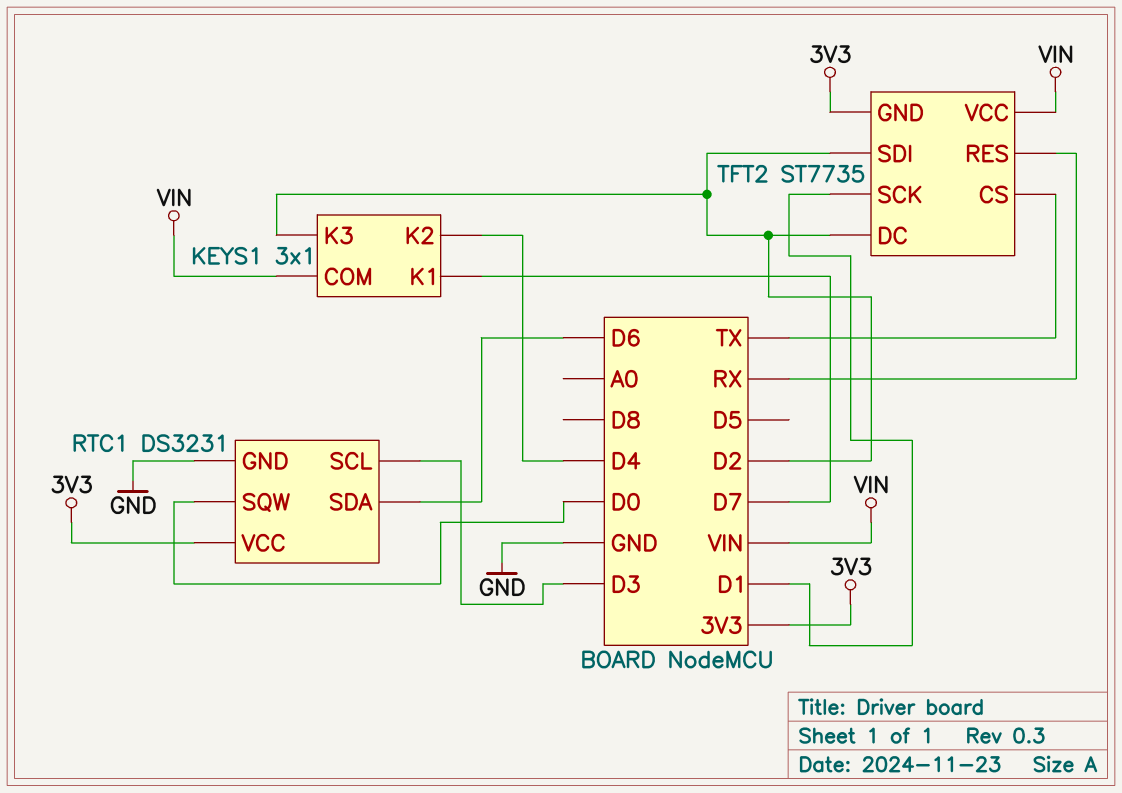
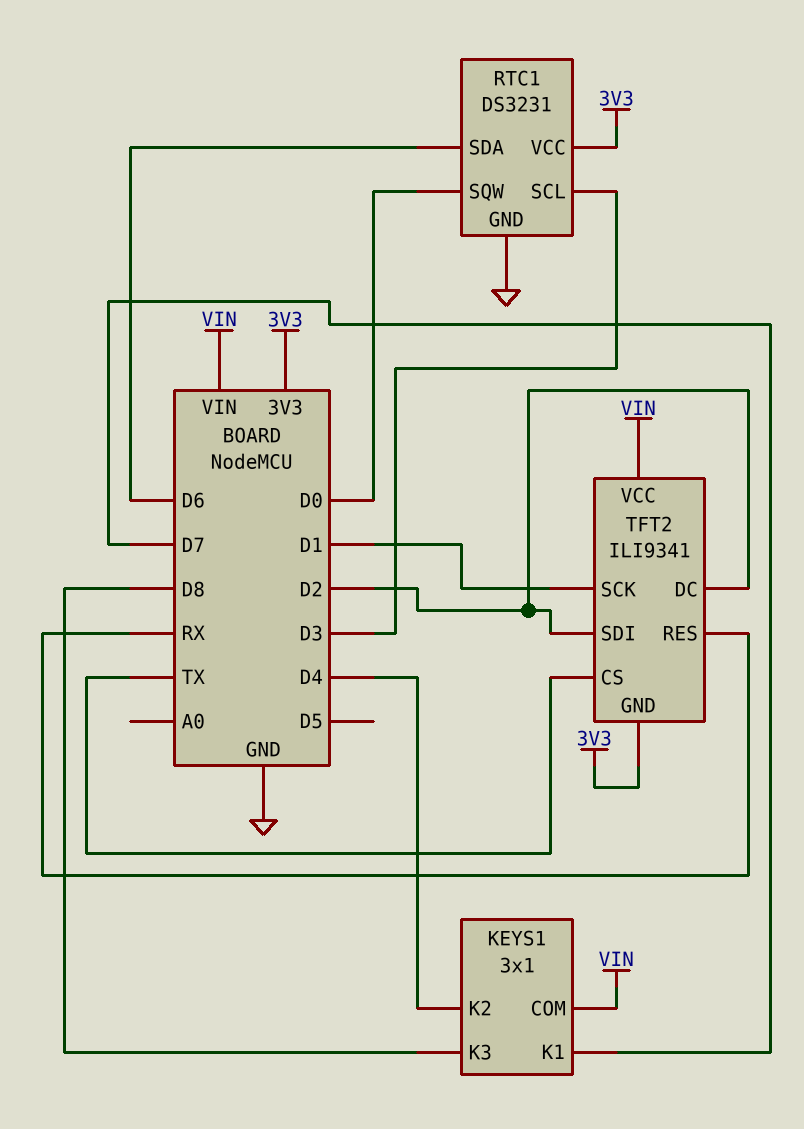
KEYS1 pin K3: D2 -> D8
TFT2: ST7735 -> ILI9341

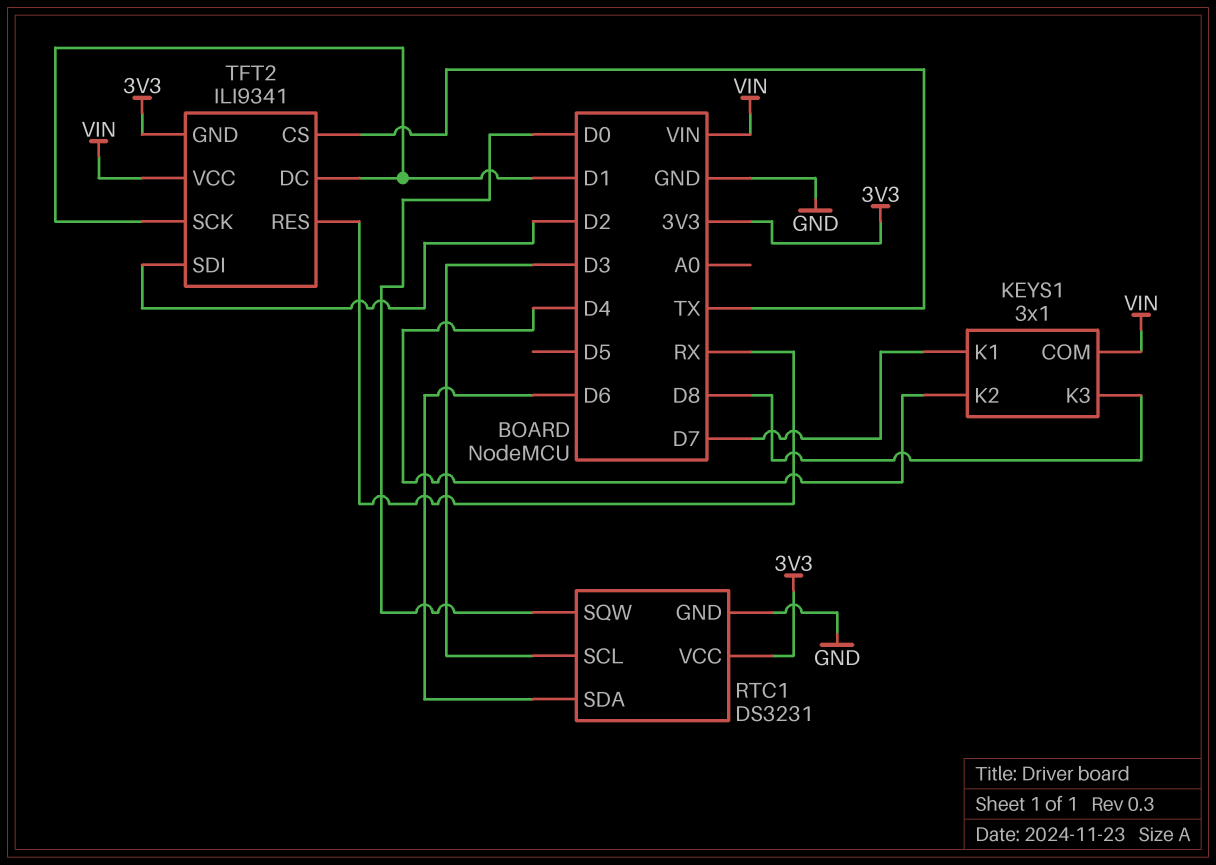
TFT2 pin DC: D2 -> D1

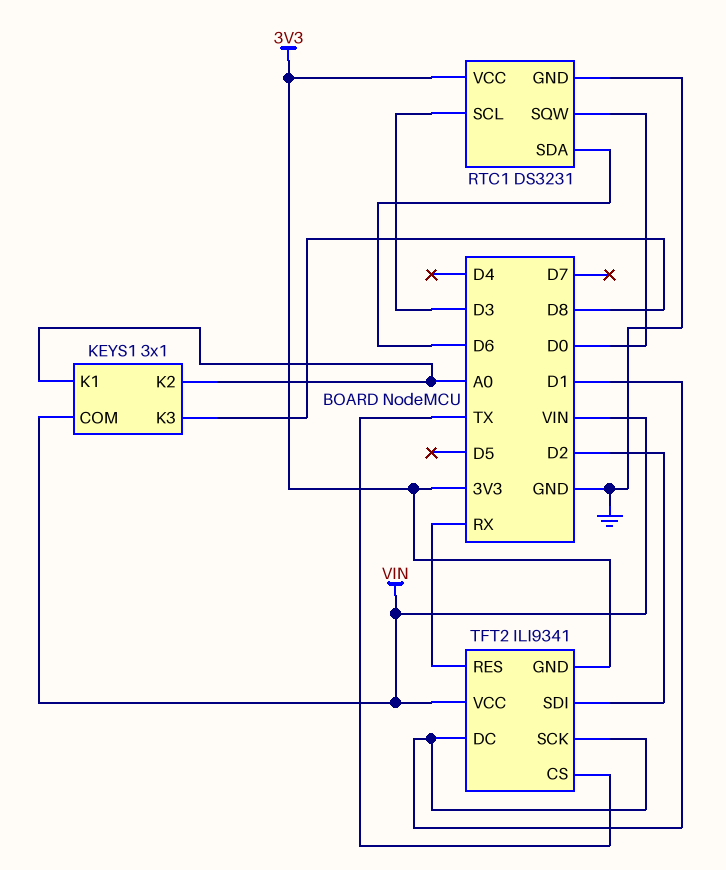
KEYS1 pin K1: D7 -> A0
KEYS1 pin K2: D4 -> A0

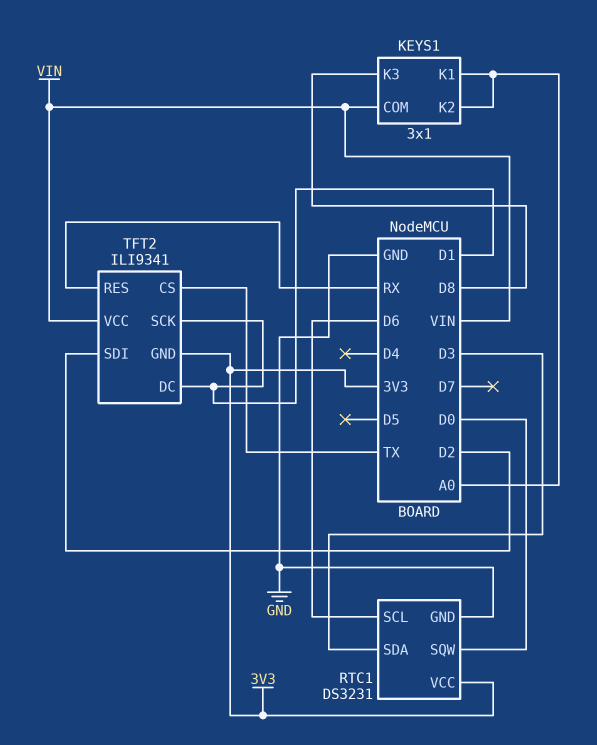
RTC1 pin SCL: D3 -> D6
RTC1 pin SDA: D6 -> D3

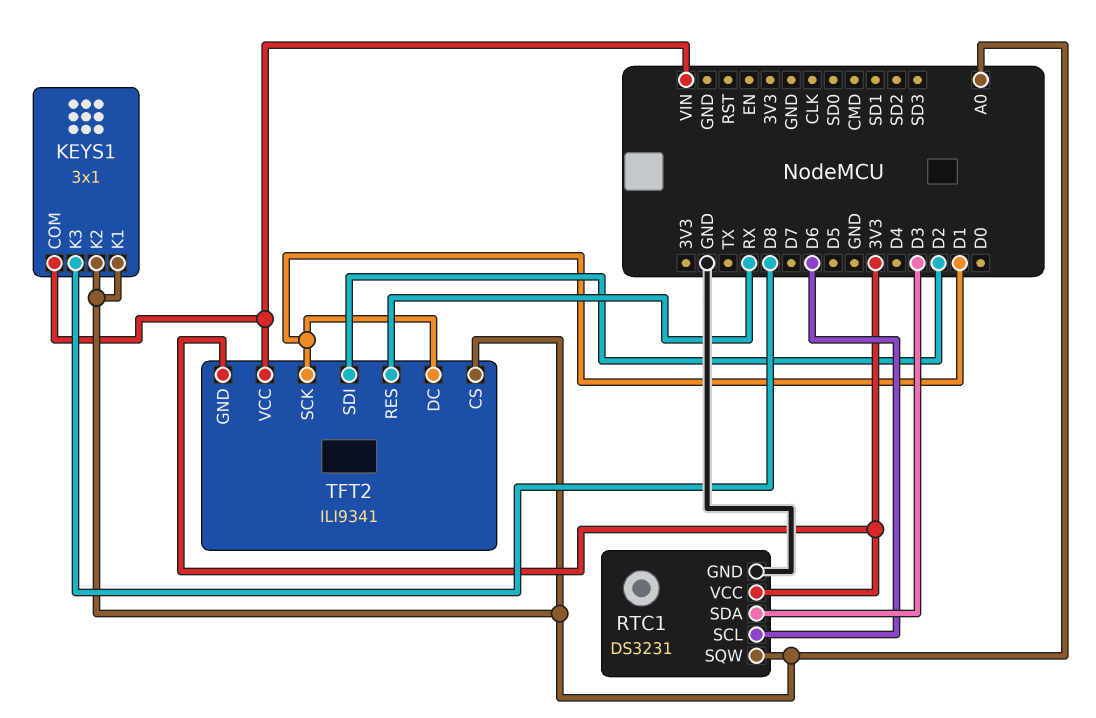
RTC1 pin SQW: D0 -> A0
TFT2 pin CS: TX -> A0

